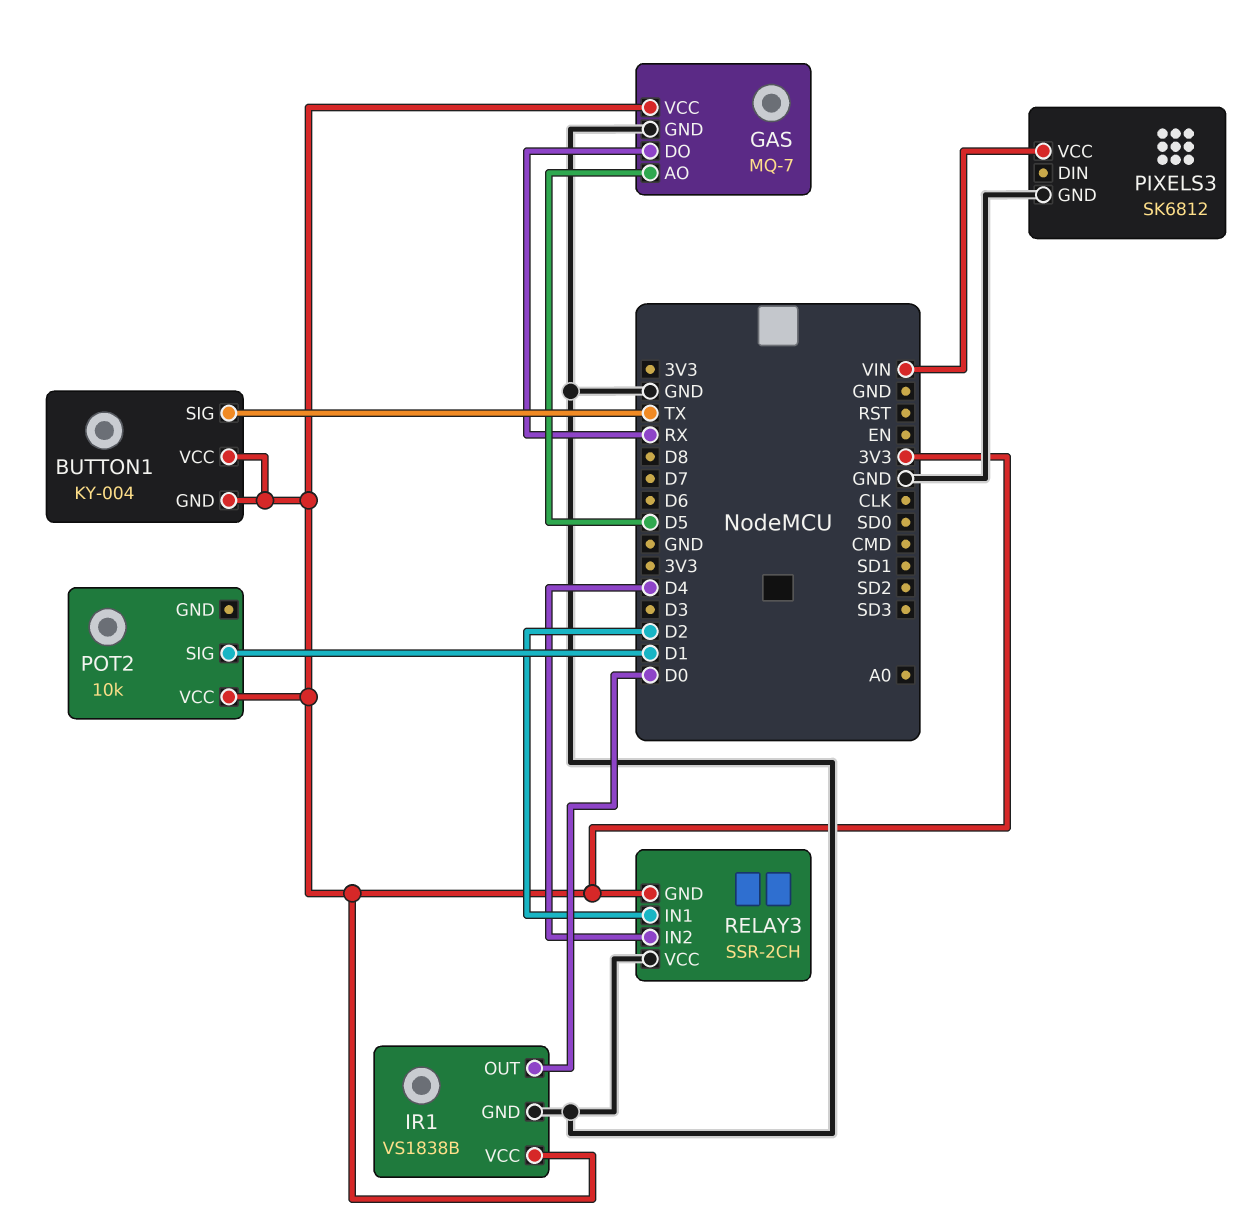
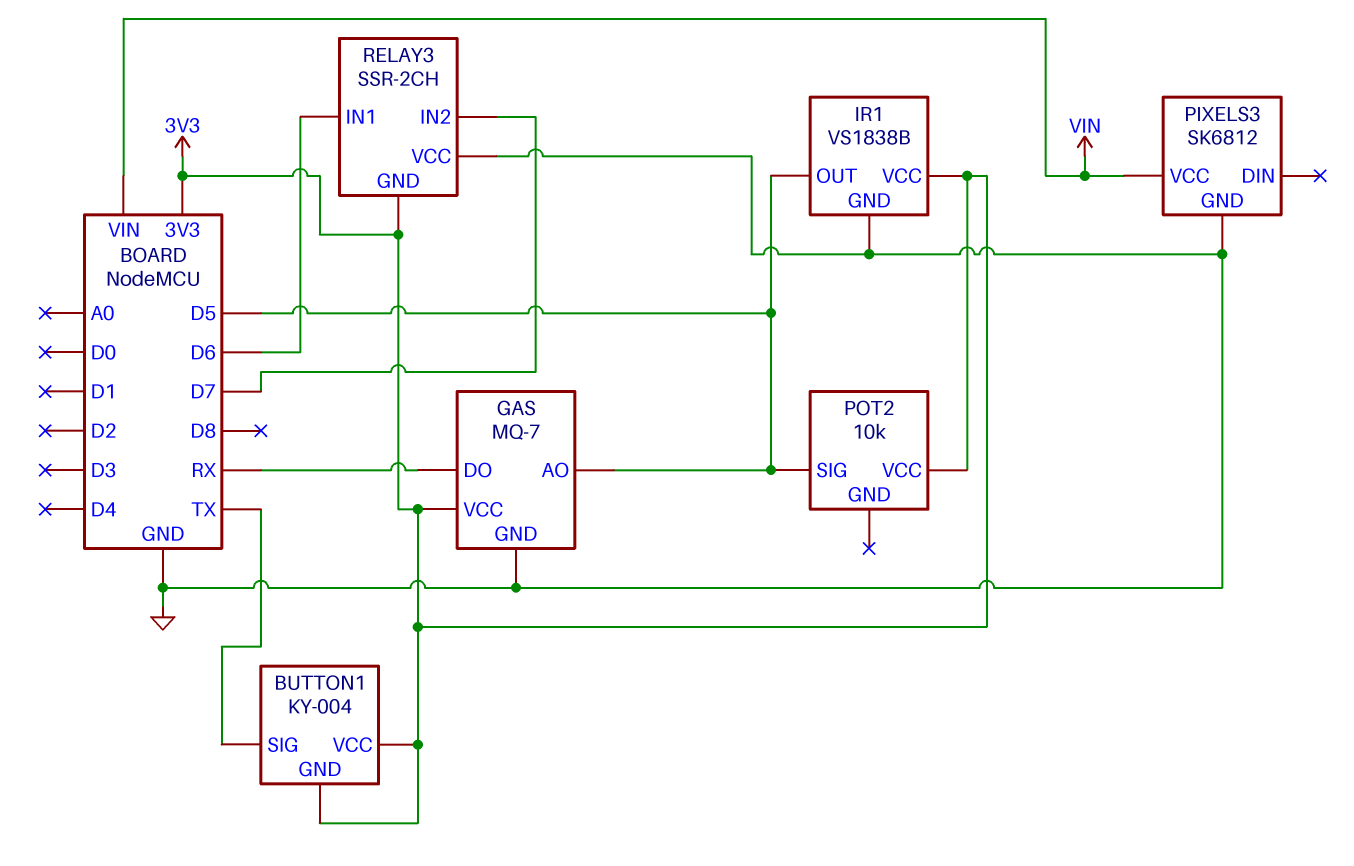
IR1 pin OUT: D0 -> D5
POT2 pin SIG: D1 -> D5
RELAY3 pin IN1: D2 -> D6
RELAY3 pin IN2: D4 -> D7

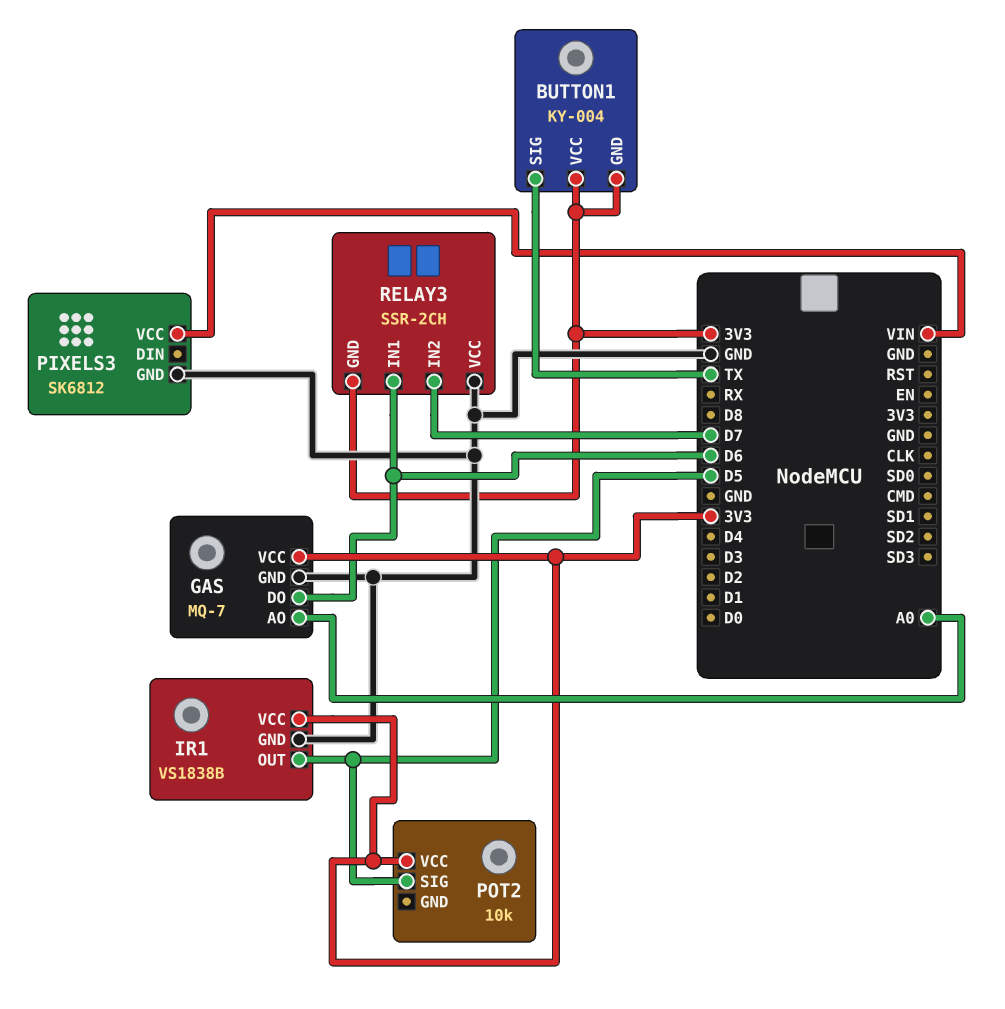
GAS pin AO: D5 -> A0
GAS pin DO: RX -> D6

